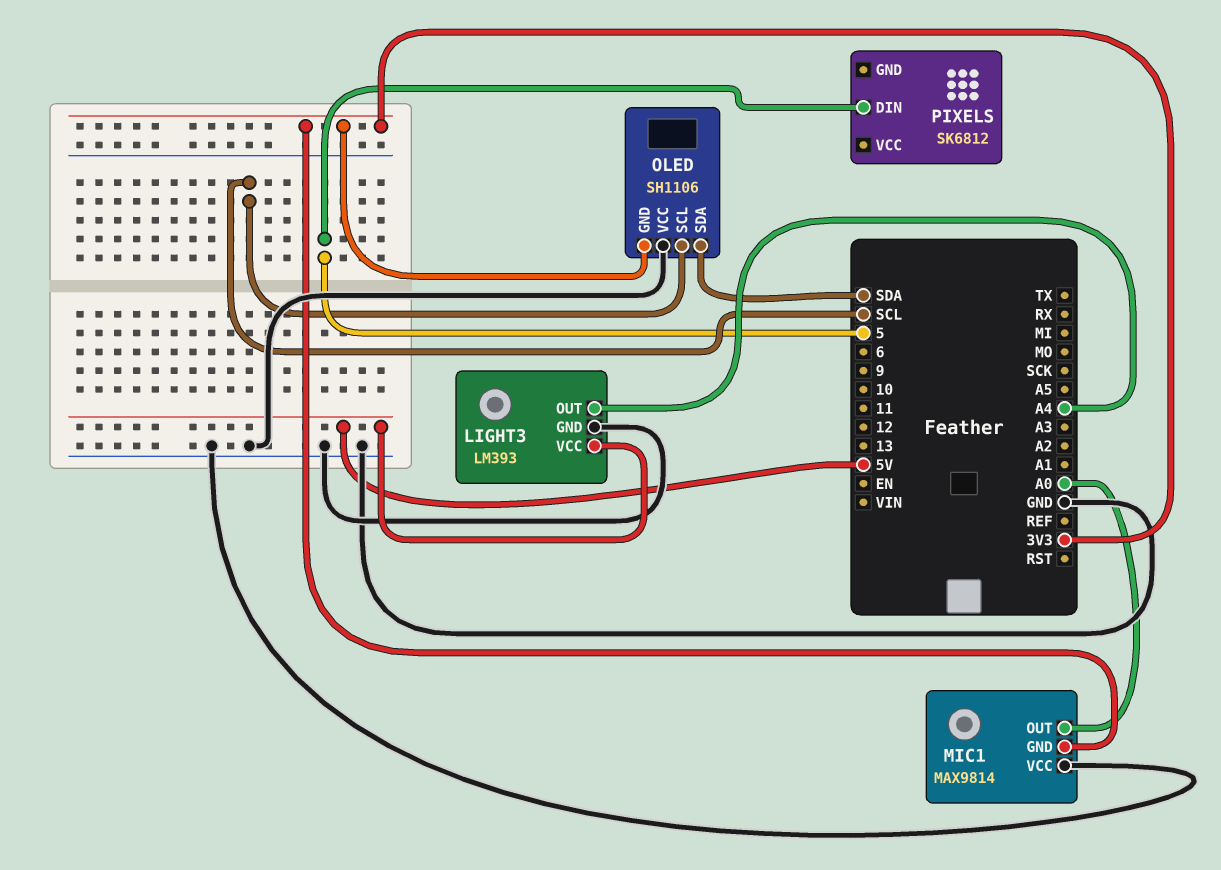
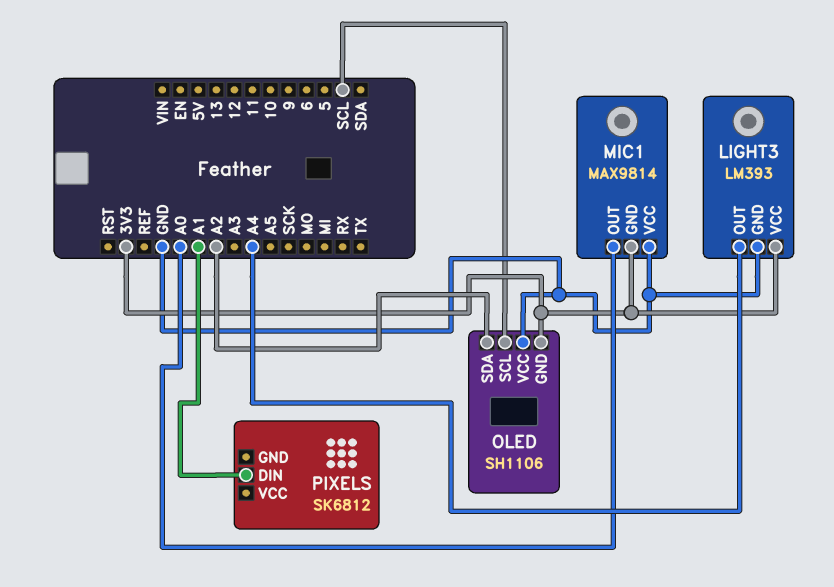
LIGHT3 pin VCC: 5V -> 3V3
OLED pin SDA: SDA -> A2
PIXELS pin DIN: 5 -> A1

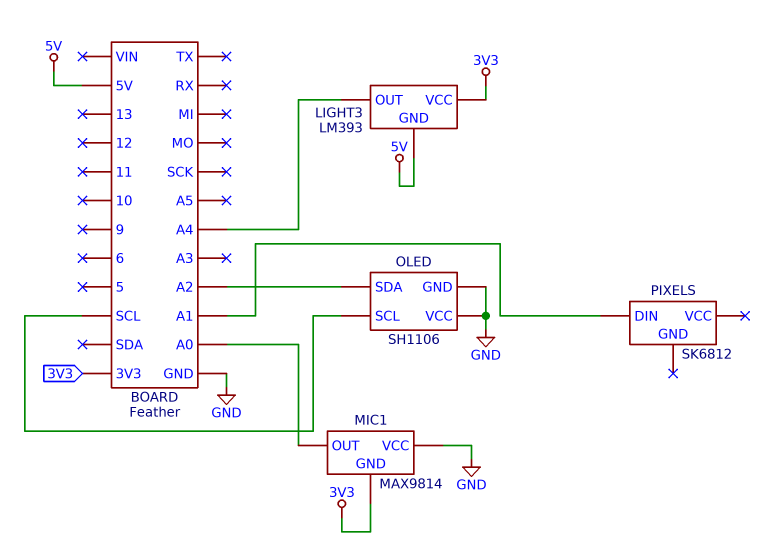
LIGHT3 pin GND: GND -> 5V
OLED pin GND: 3V3 -> GND

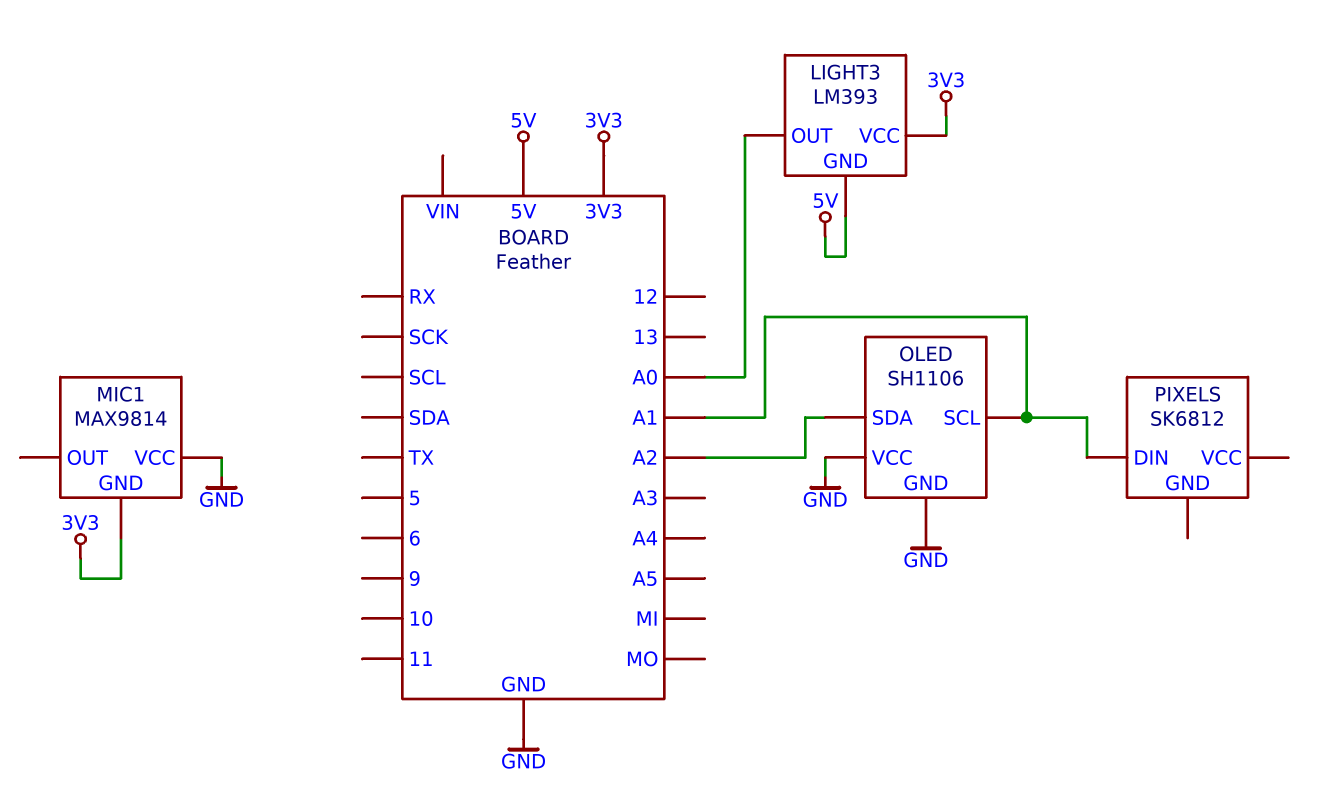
LIGHT3 pin OUT: A4 -> A0
MIC1 pin OUT: A0 -> none
OLED pin SCL: SCL -> A1

